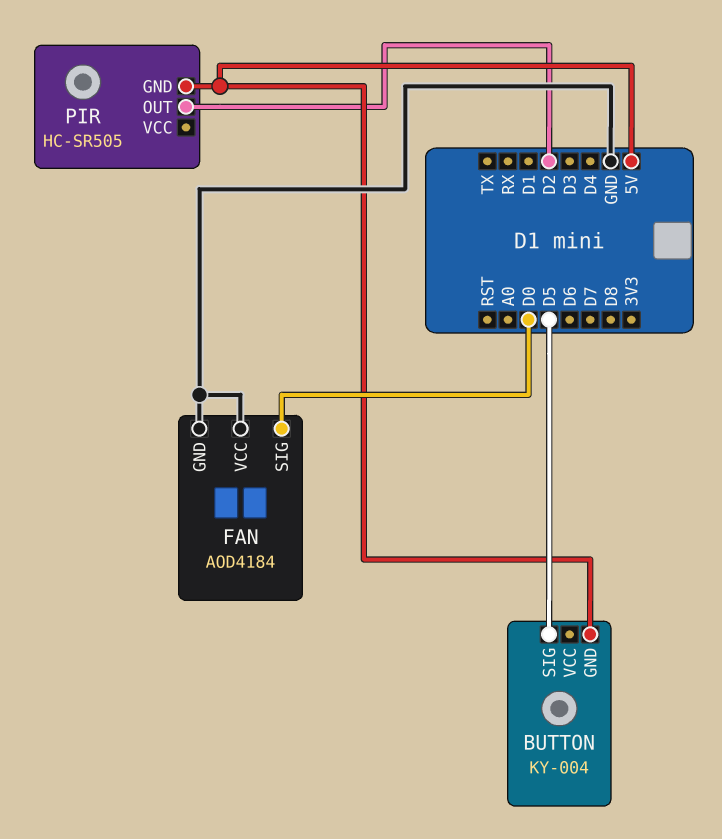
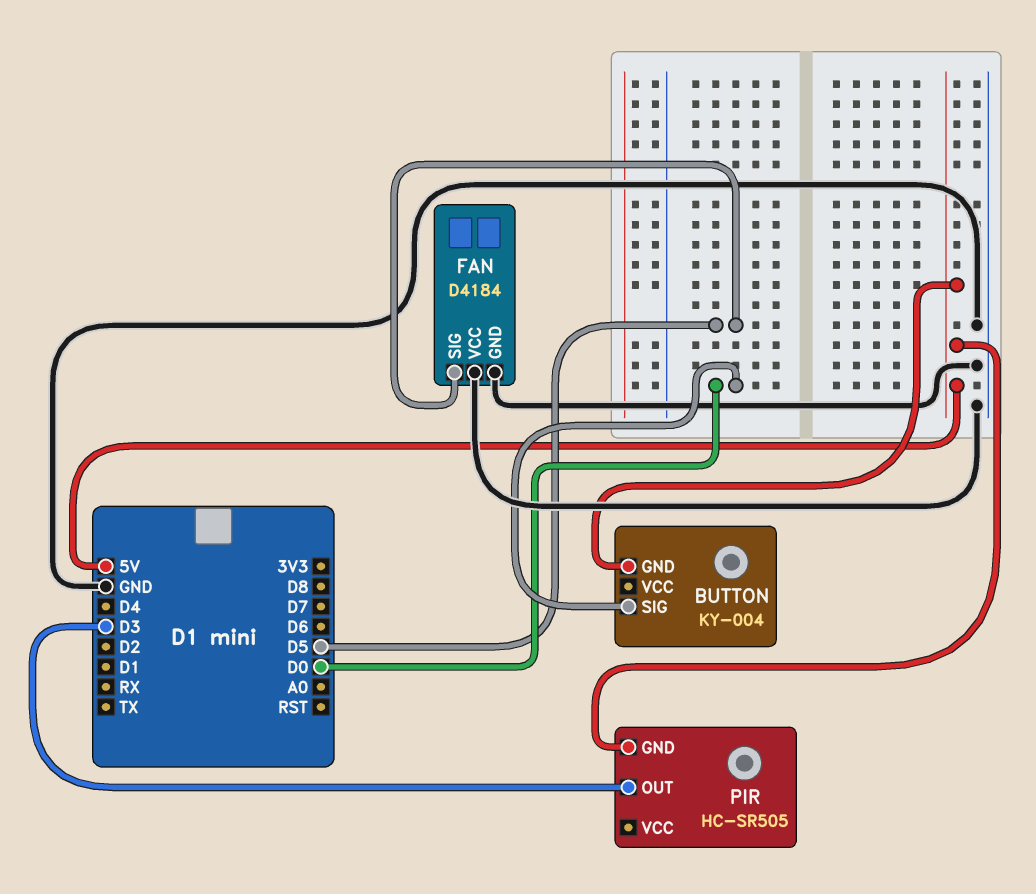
BUTTON pin SIG: D5 -> D0
FAN: AOD4184 -> D4184
FAN pin SIG: D0 -> D5
PIR pin OUT: D2 -> D3

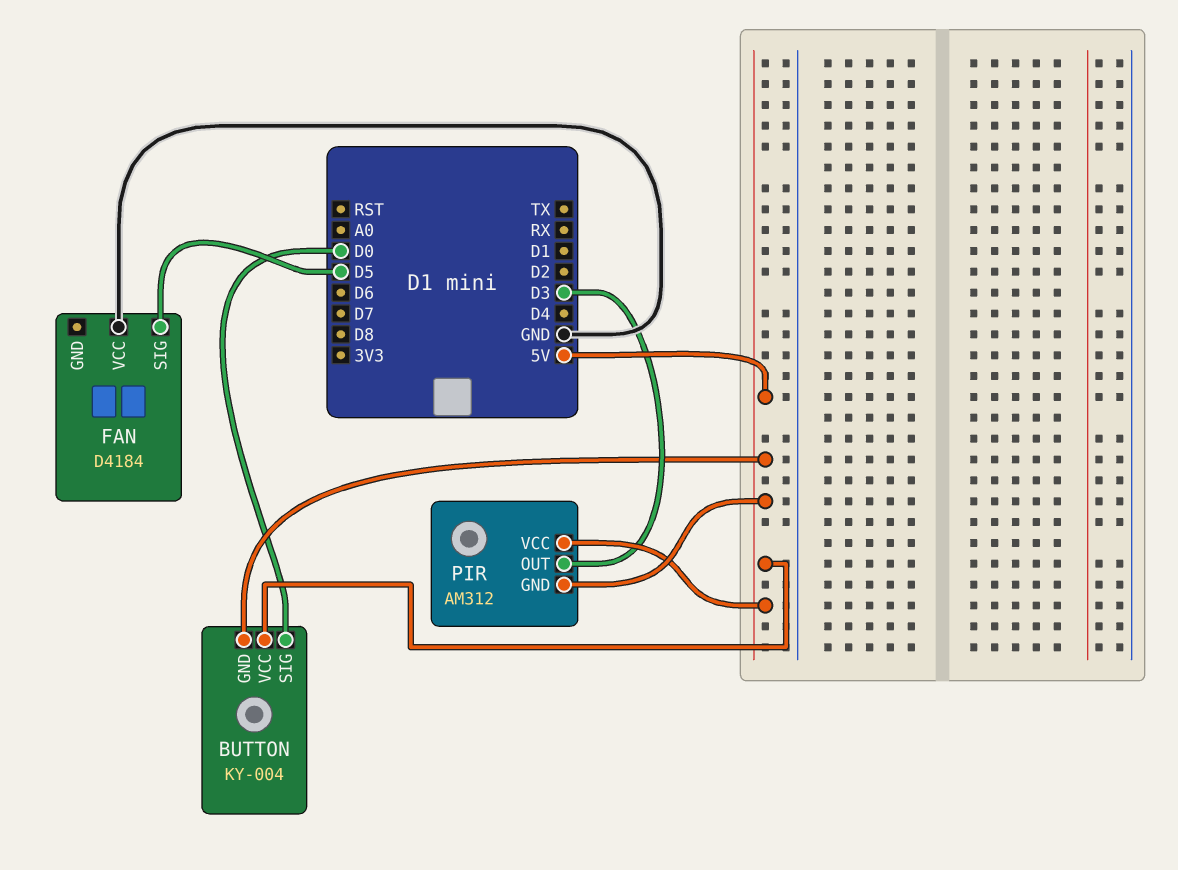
BUTTON pin VCC: none -> 5V
FAN pin GND: GND -> none
PIR: HC-SR505 -> AM312
PIR pin VCC: none -> 5V

